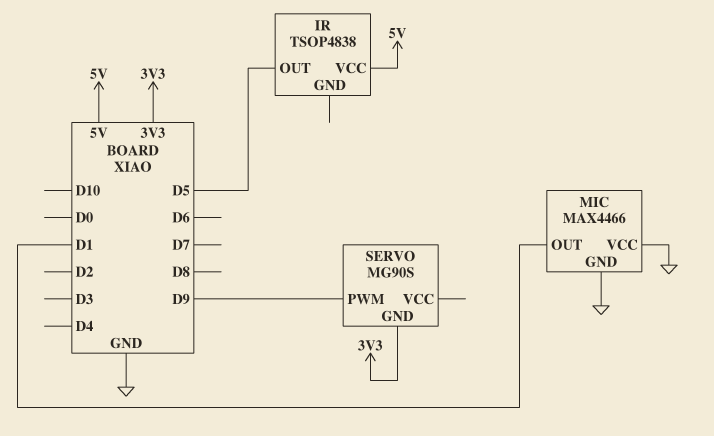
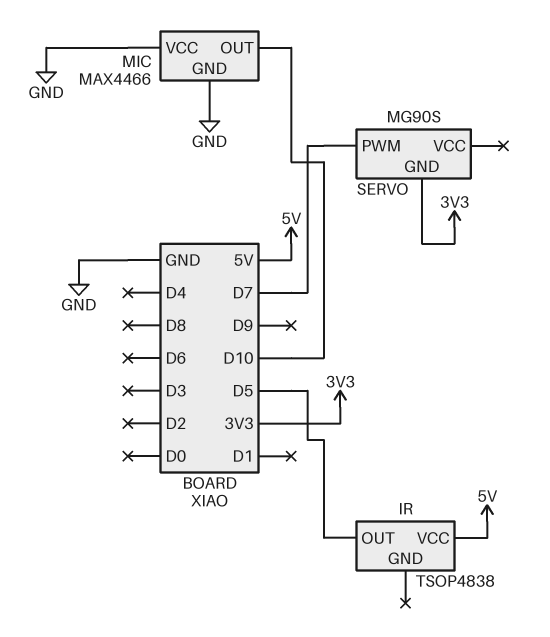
MIC pin OUT: D1 -> D10
SERVO pin PWM: D9 -> D7

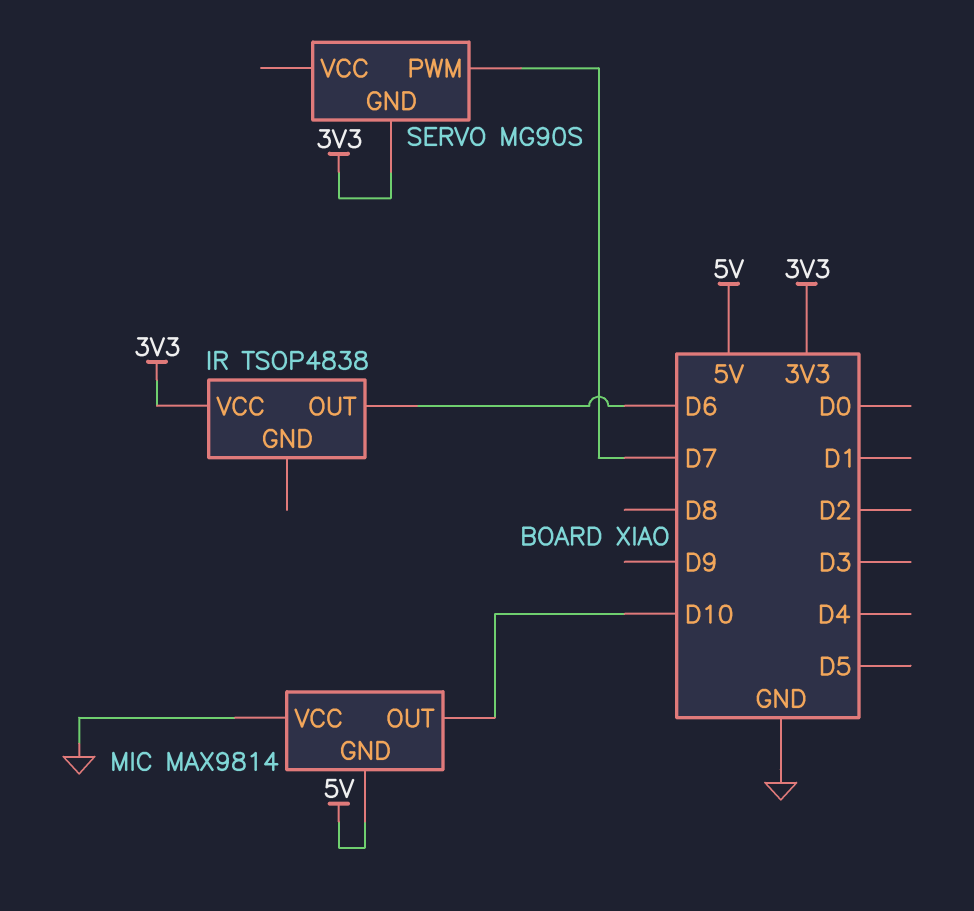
IR pin OUT: D5 -> D6
IR pin VCC: 5V -> 3V3
MIC: MAX4466 -> MAX9814
MIC pin GND: GND -> 5V

